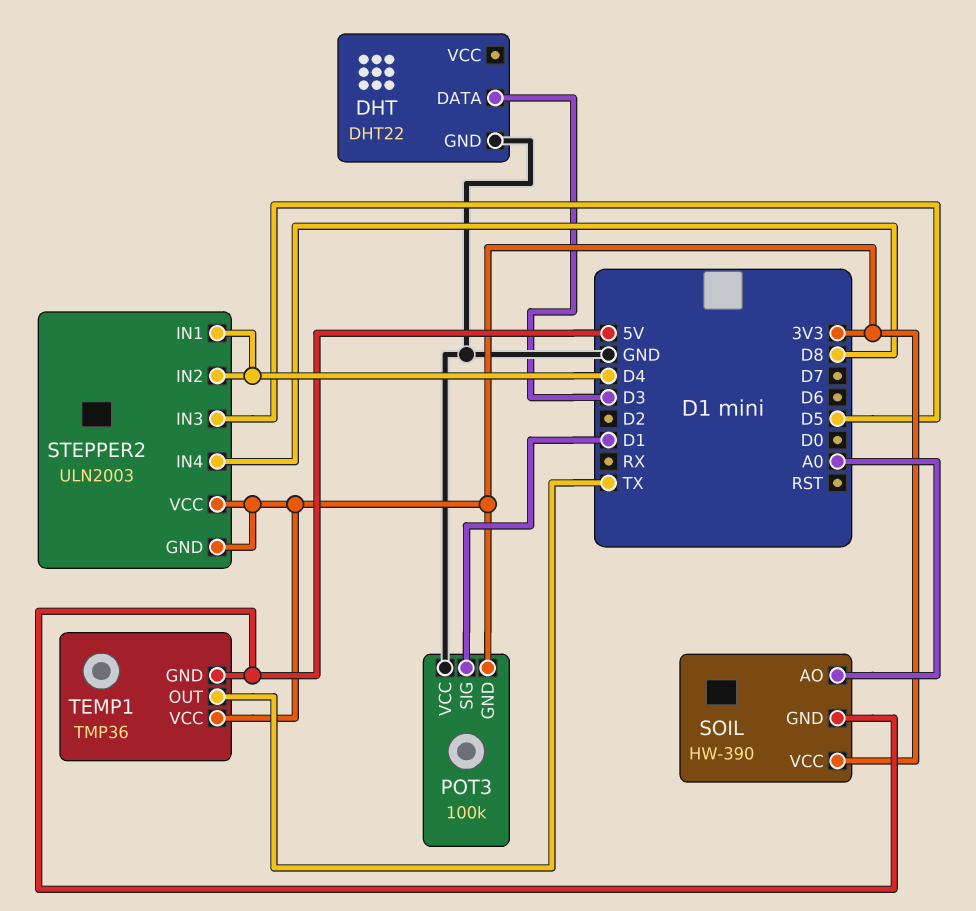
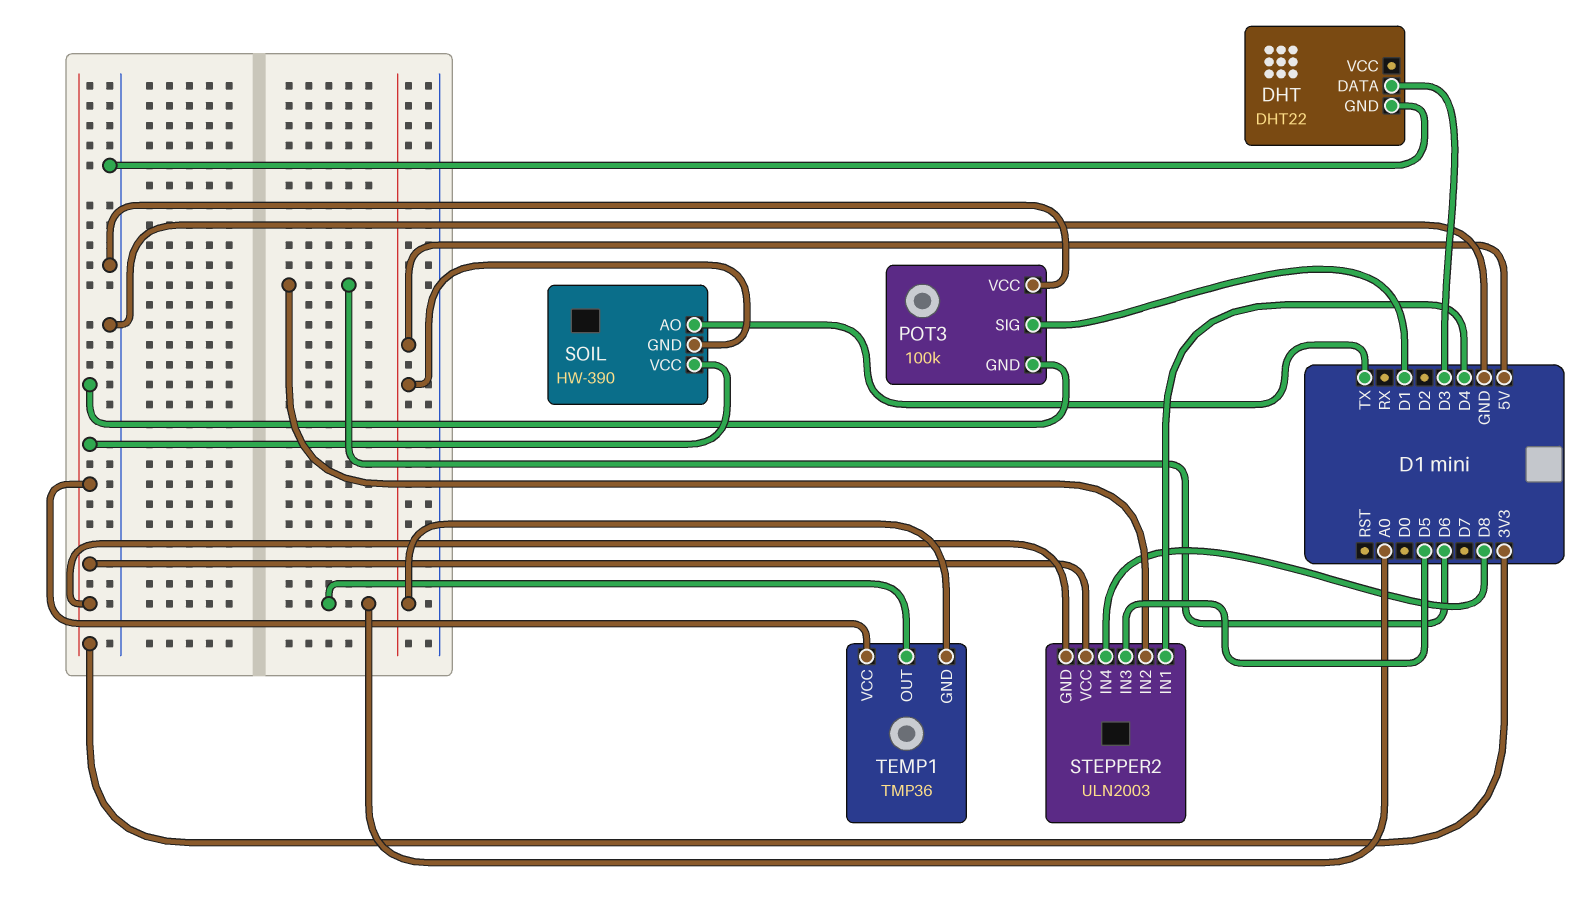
SOIL pin AO: A0 -> TX
STEPPER2 pin IN2: D4 -> D6
TEMP1 pin OUT: TX -> A0

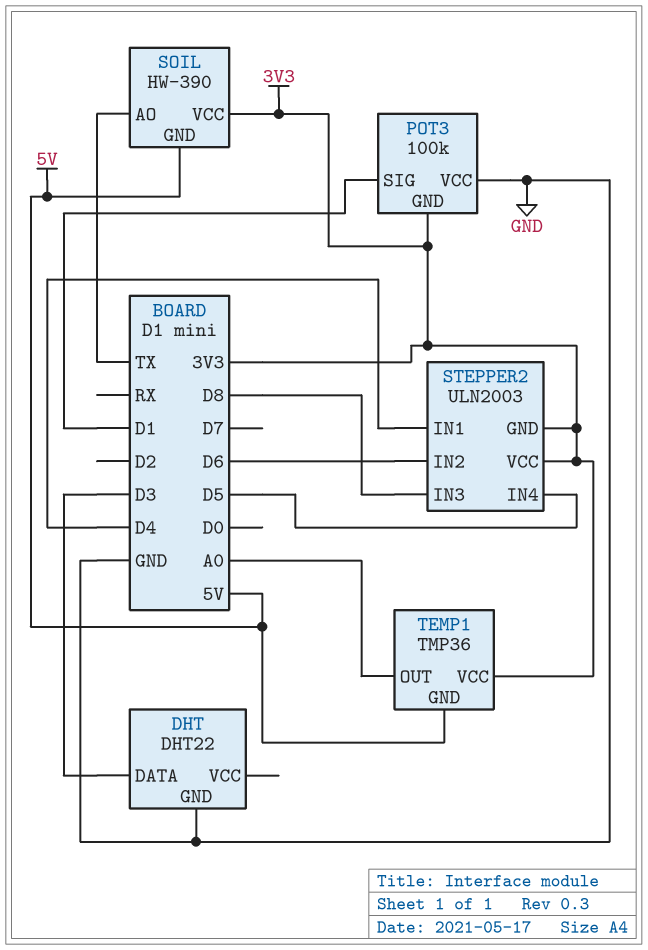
STEPPER2 pin IN3: D5 -> D8
STEPPER2 pin IN4: D8 -> D5

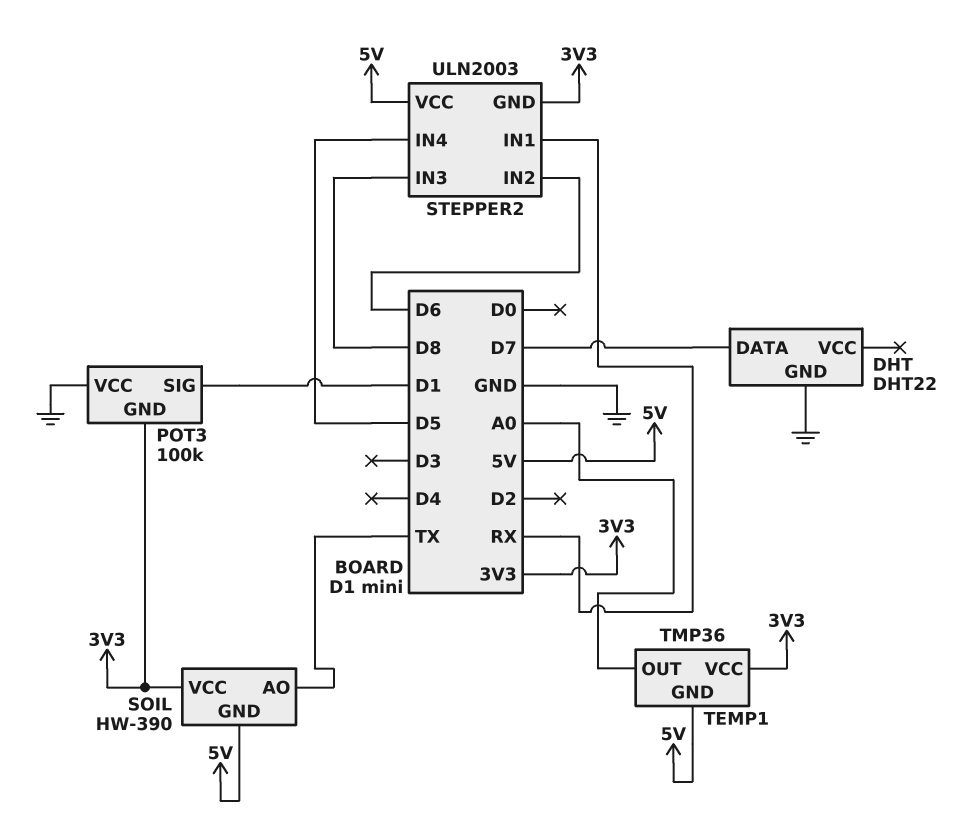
DHT pin DATA: D3 -> D7
STEPPER2 pin IN1: D4 -> RX
STEPPER2 pin VCC: 3V3 -> 5V

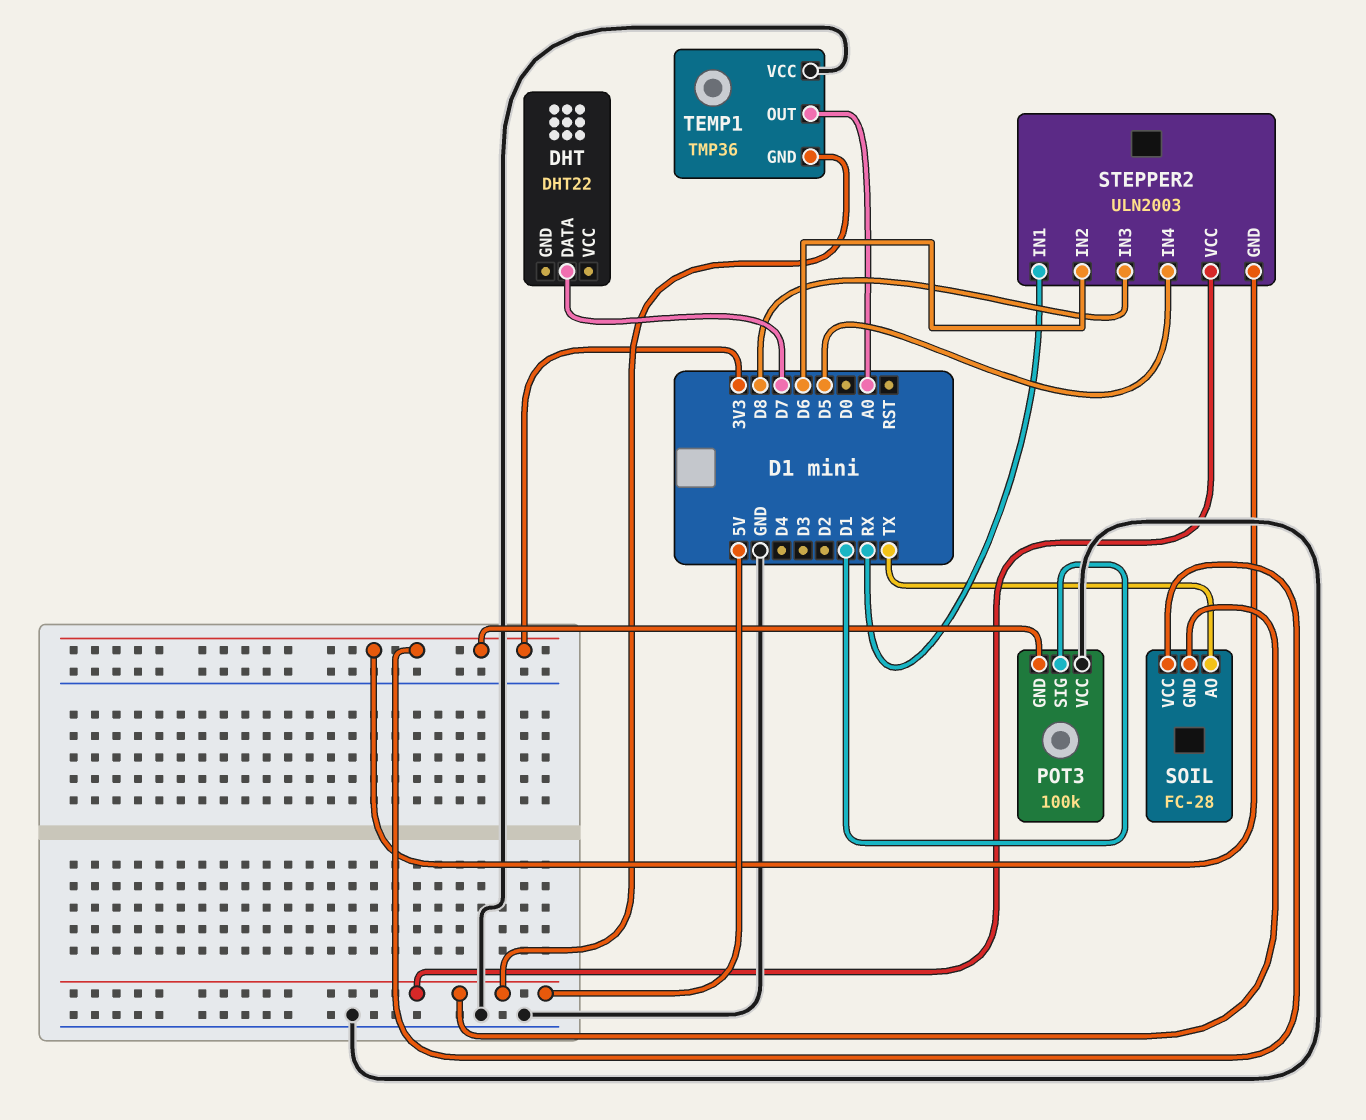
DHT pin GND: GND -> none
SOIL: HW-390 -> FC-28
TEMP1 pin VCC: 3V3 -> GND

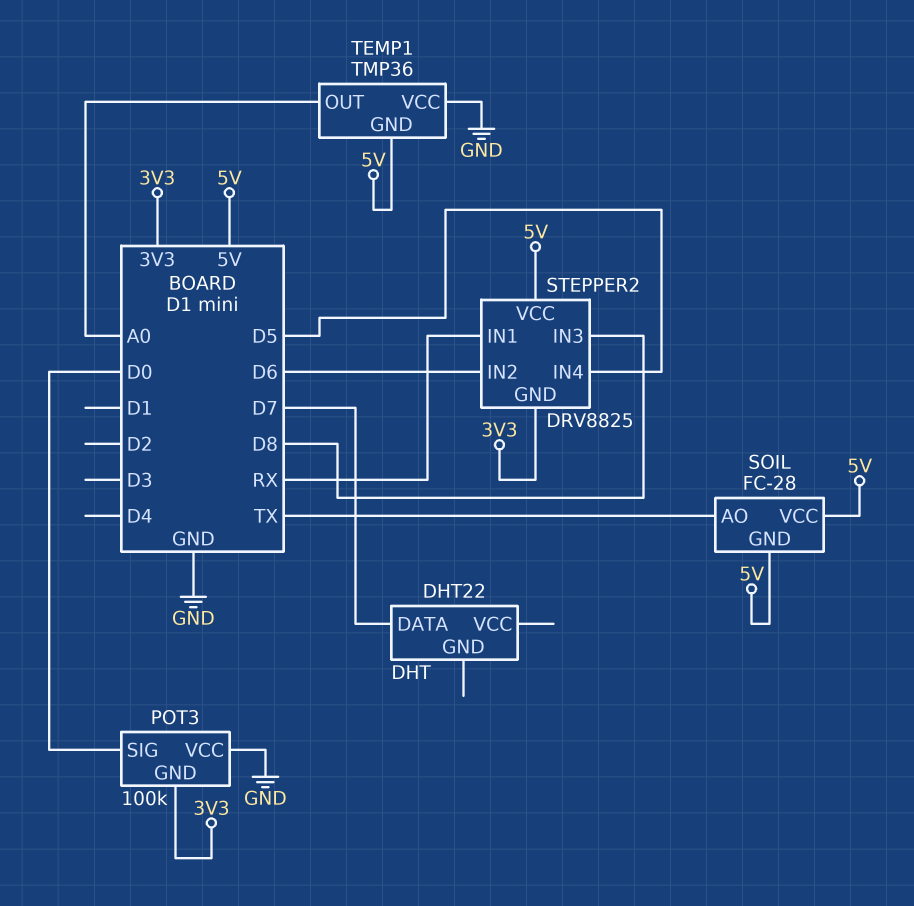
POT3 pin SIG: D1 -> D0
SOIL pin VCC: 3V3 -> 5V
STEPPER2: ULN2003 -> DRV8825

